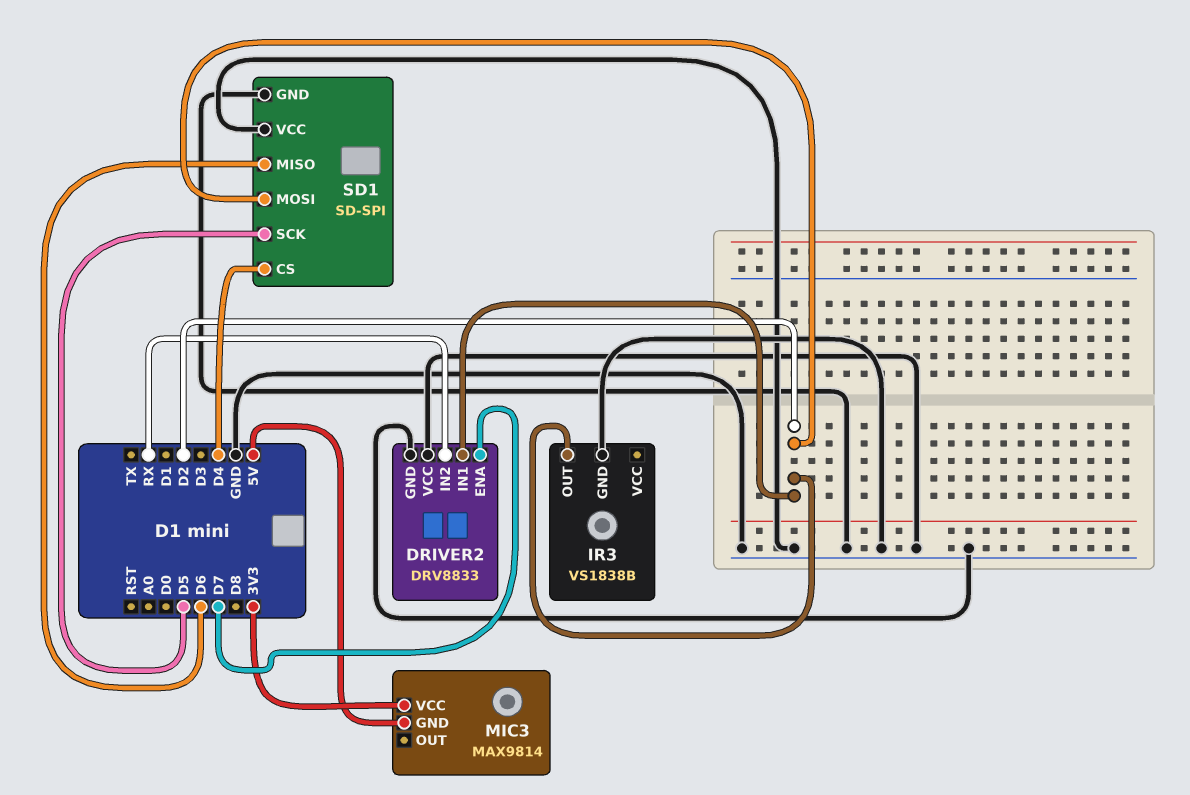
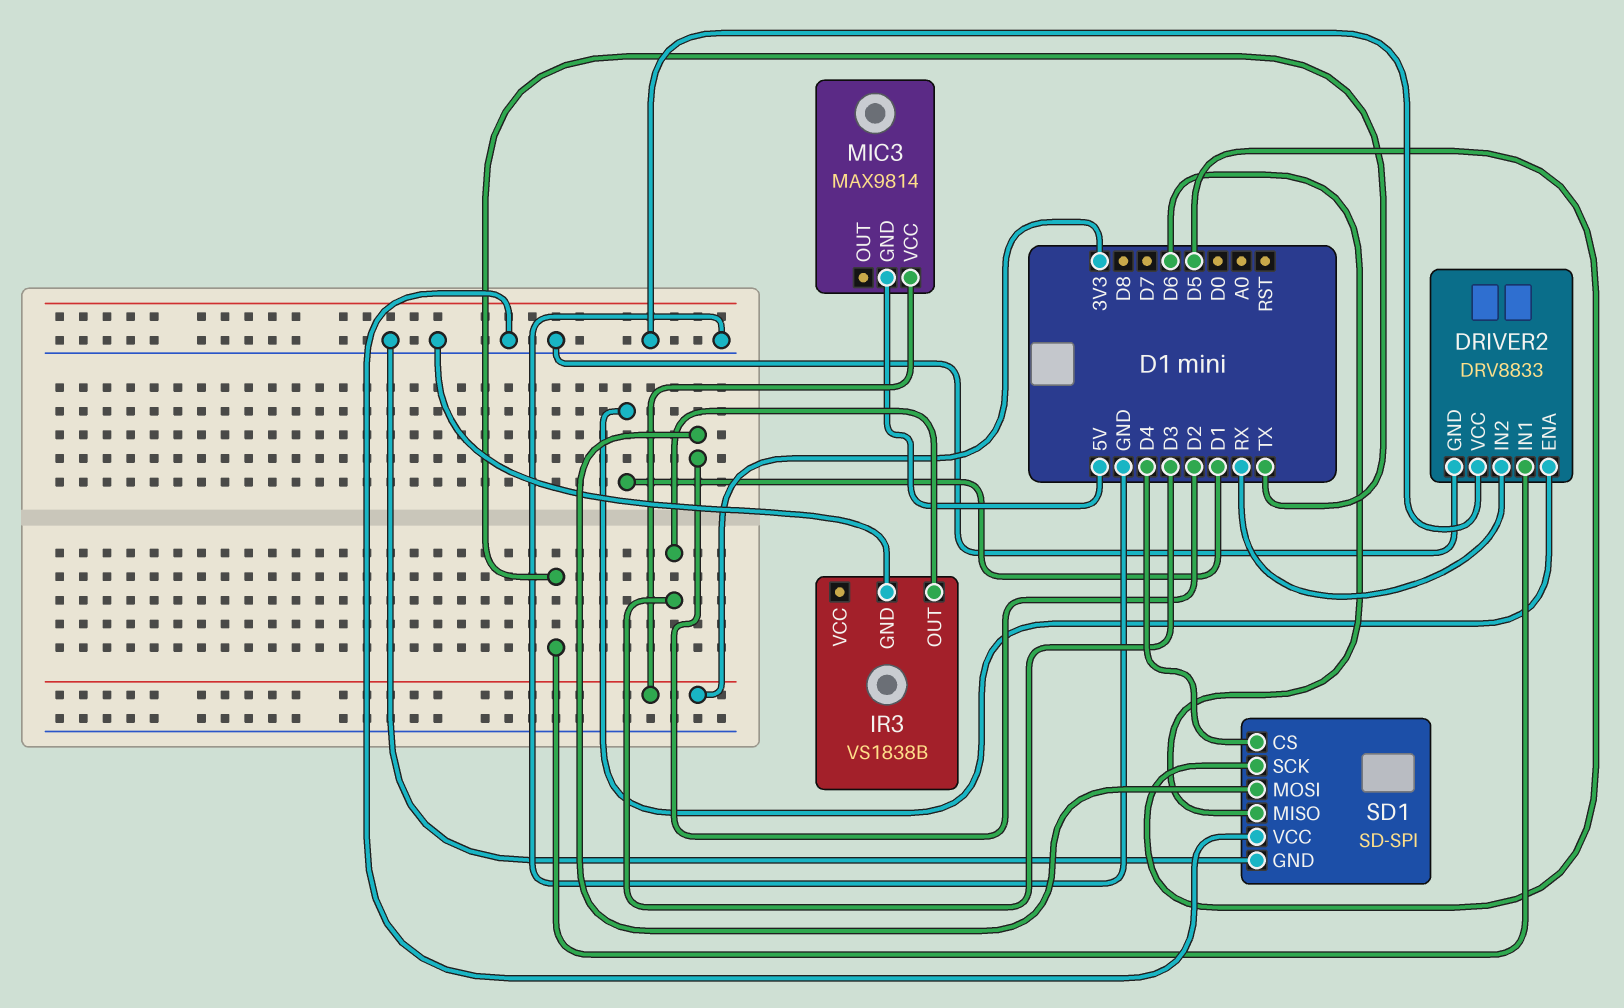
DRIVER2 pin ENA: D7 -> D1
DRIVER2 pin IN1: D2 -> TX
IR3 pin OUT: D2 -> D3

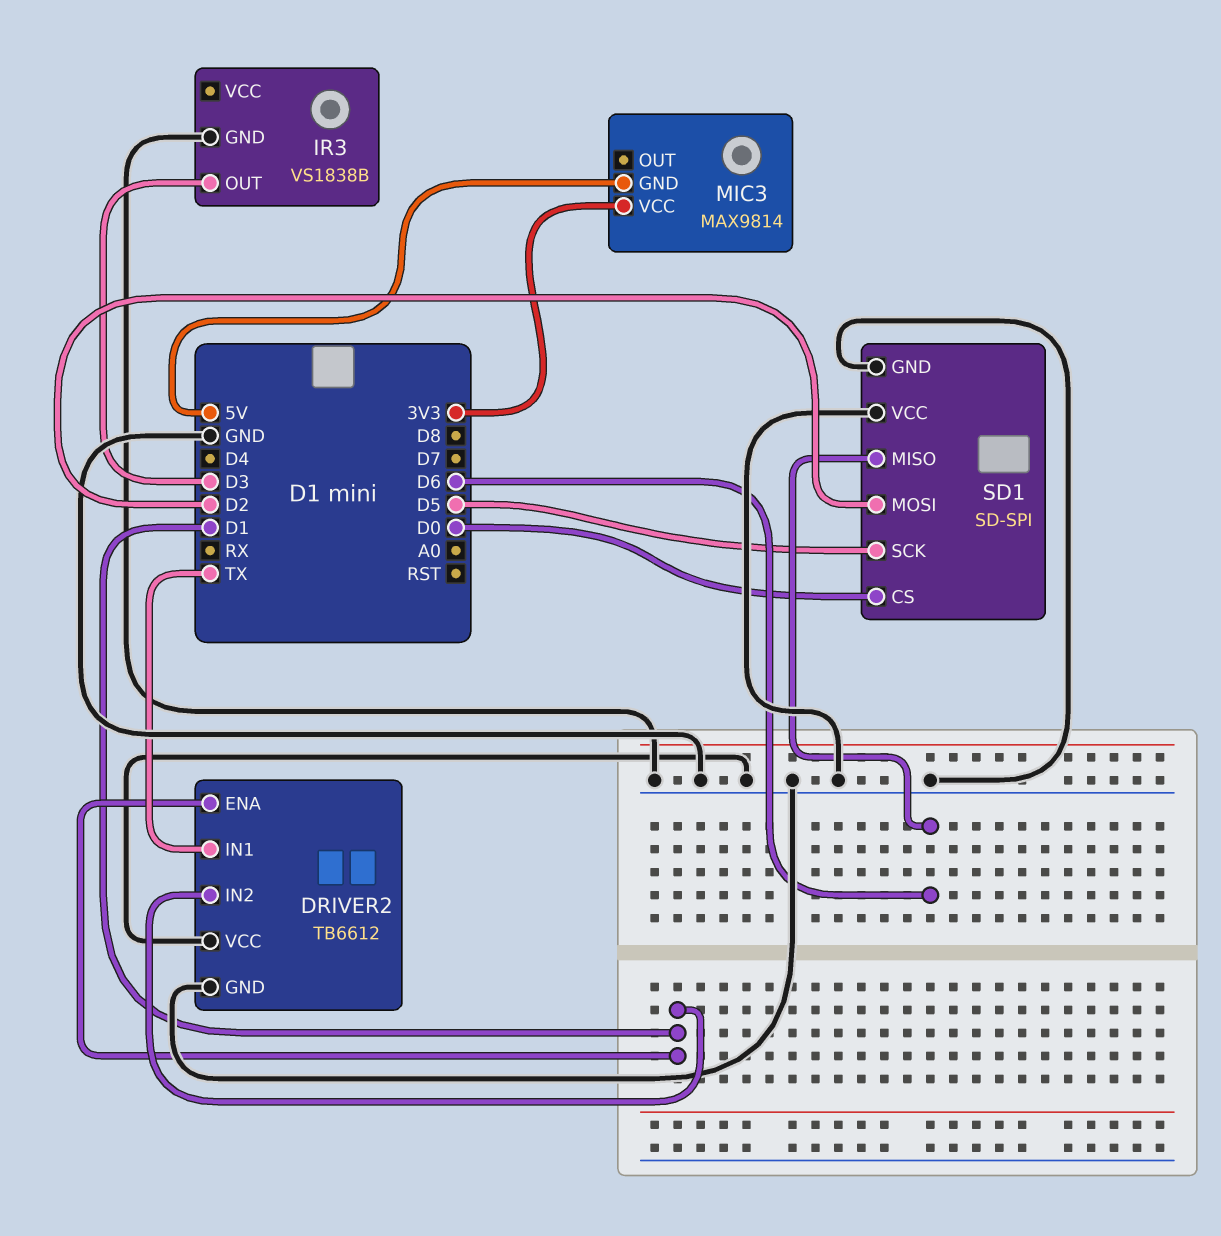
DRIVER2: DRV8833 -> TB6612
DRIVER2 pin IN2: RX -> D1
SD1 pin CS: D4 -> D0

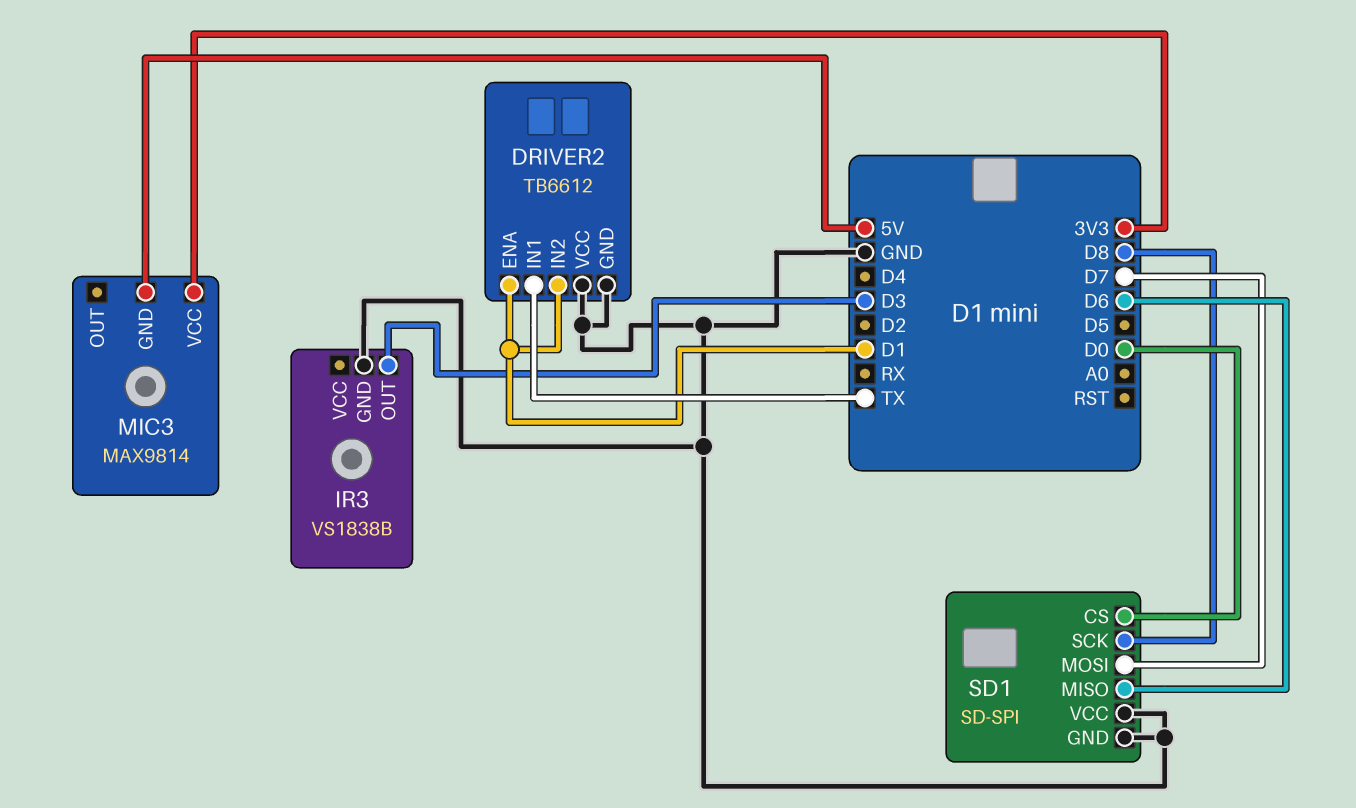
SD1 pin MOSI: D2 -> D7
SD1 pin SCK: D5 -> D8

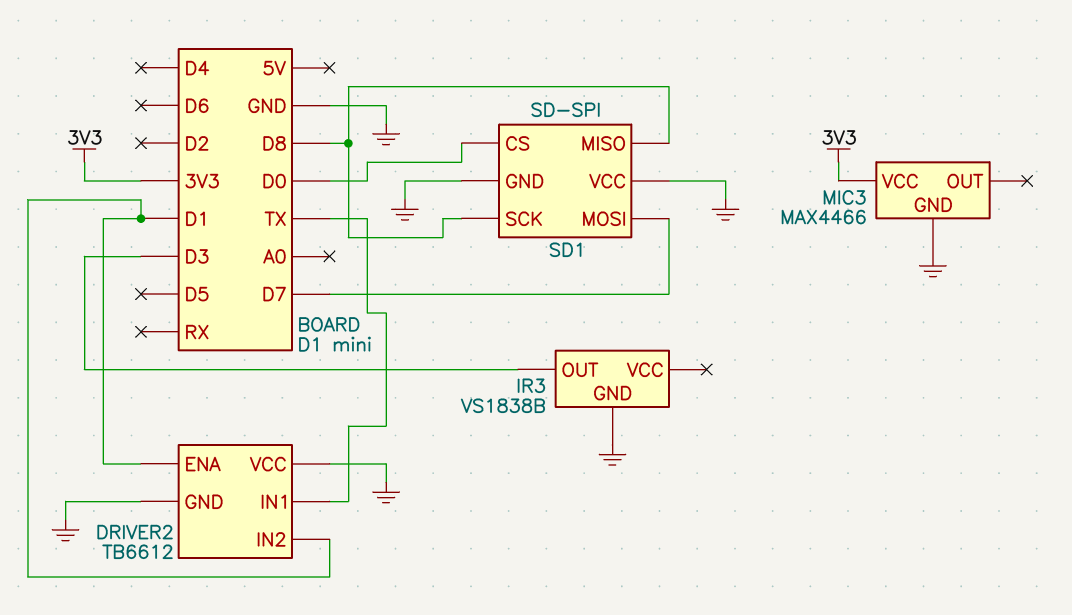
MIC3: MAX9814 -> MAX4466
MIC3 pin GND: 5V -> GND
SD1 pin MISO: D6 -> D8

